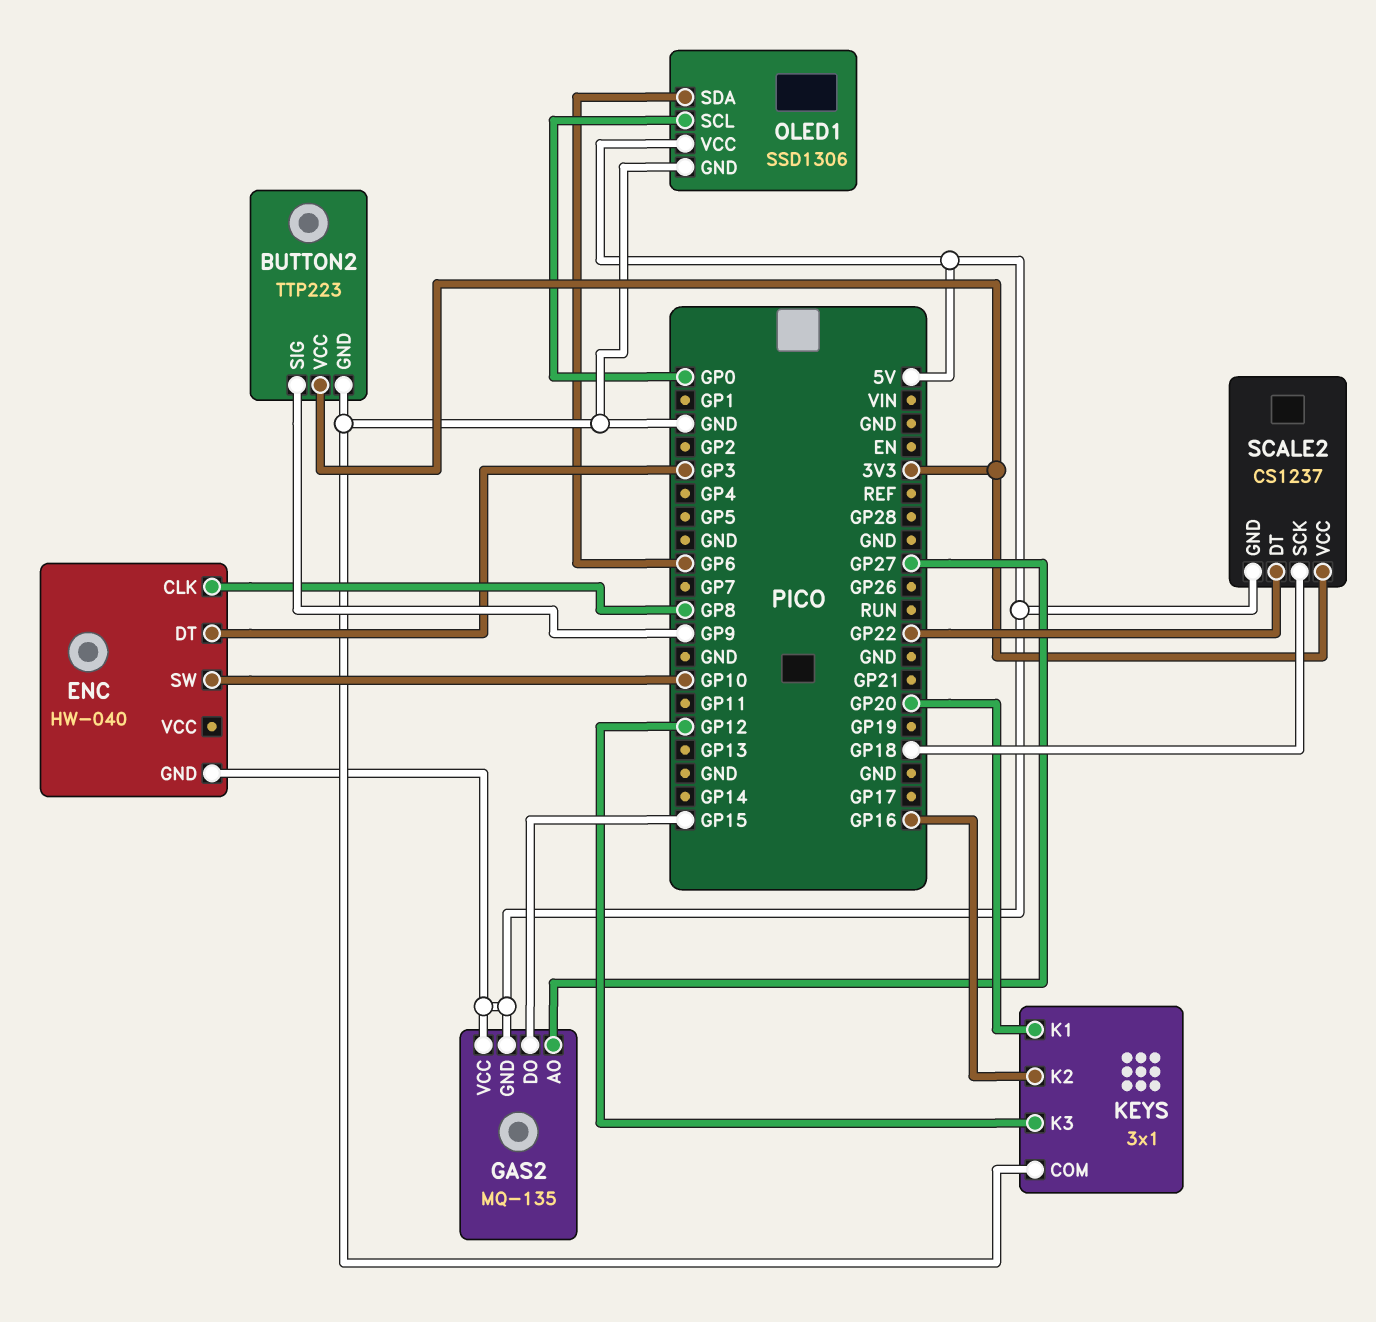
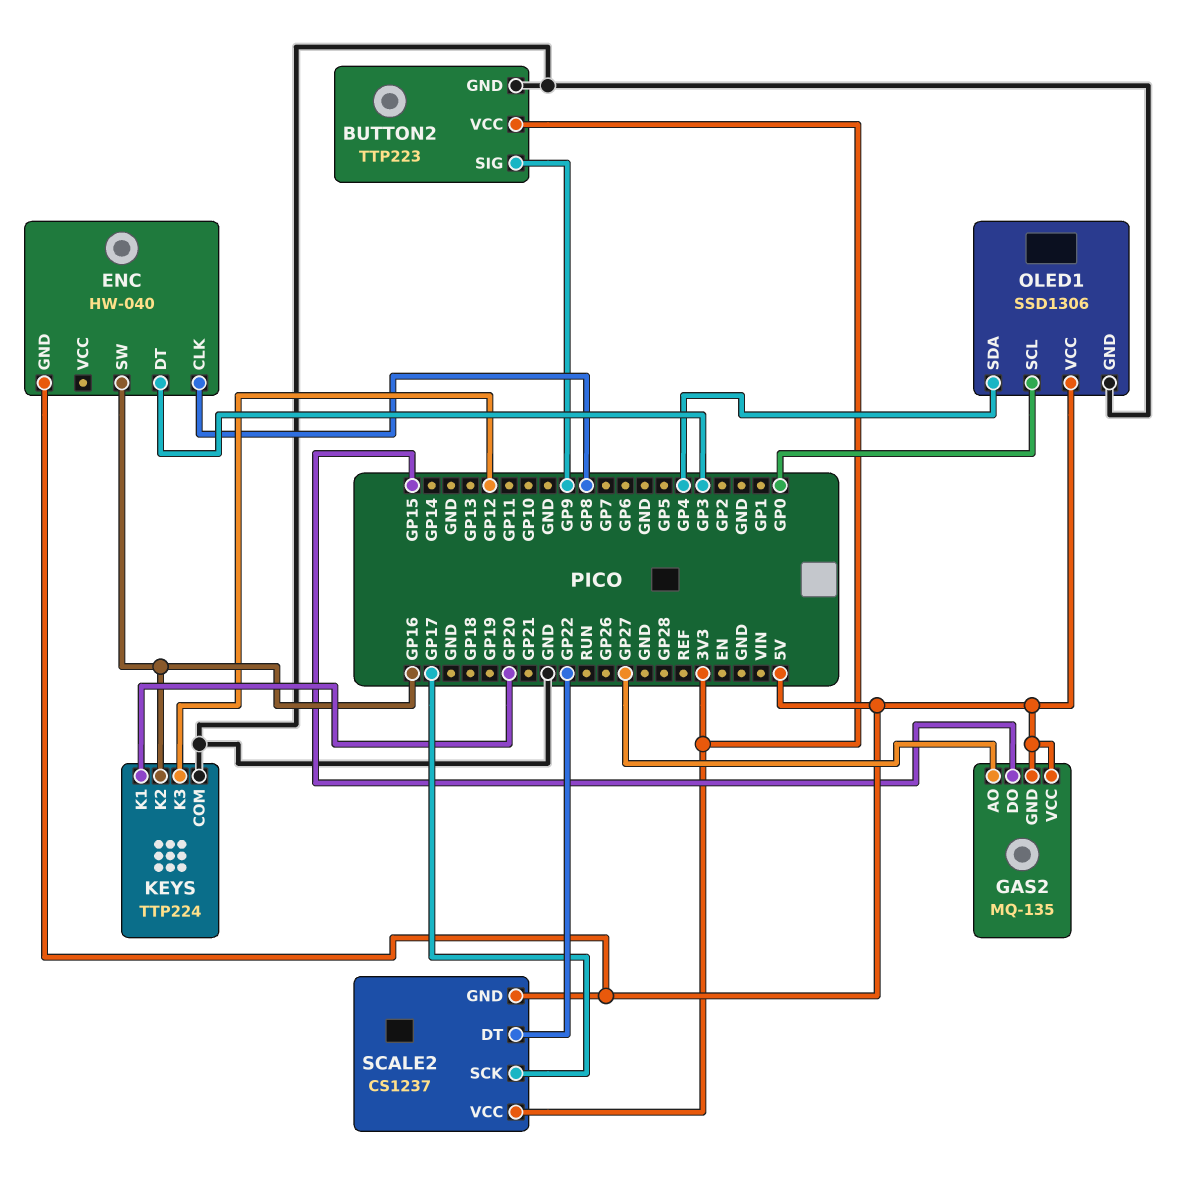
ENC pin SW: GP10 -> GP16
KEYS: 3x1 -> TTP224
OLED1 pin SDA: GP6 -> GP4
SCALE2 pin SCK: GP18 -> GP17

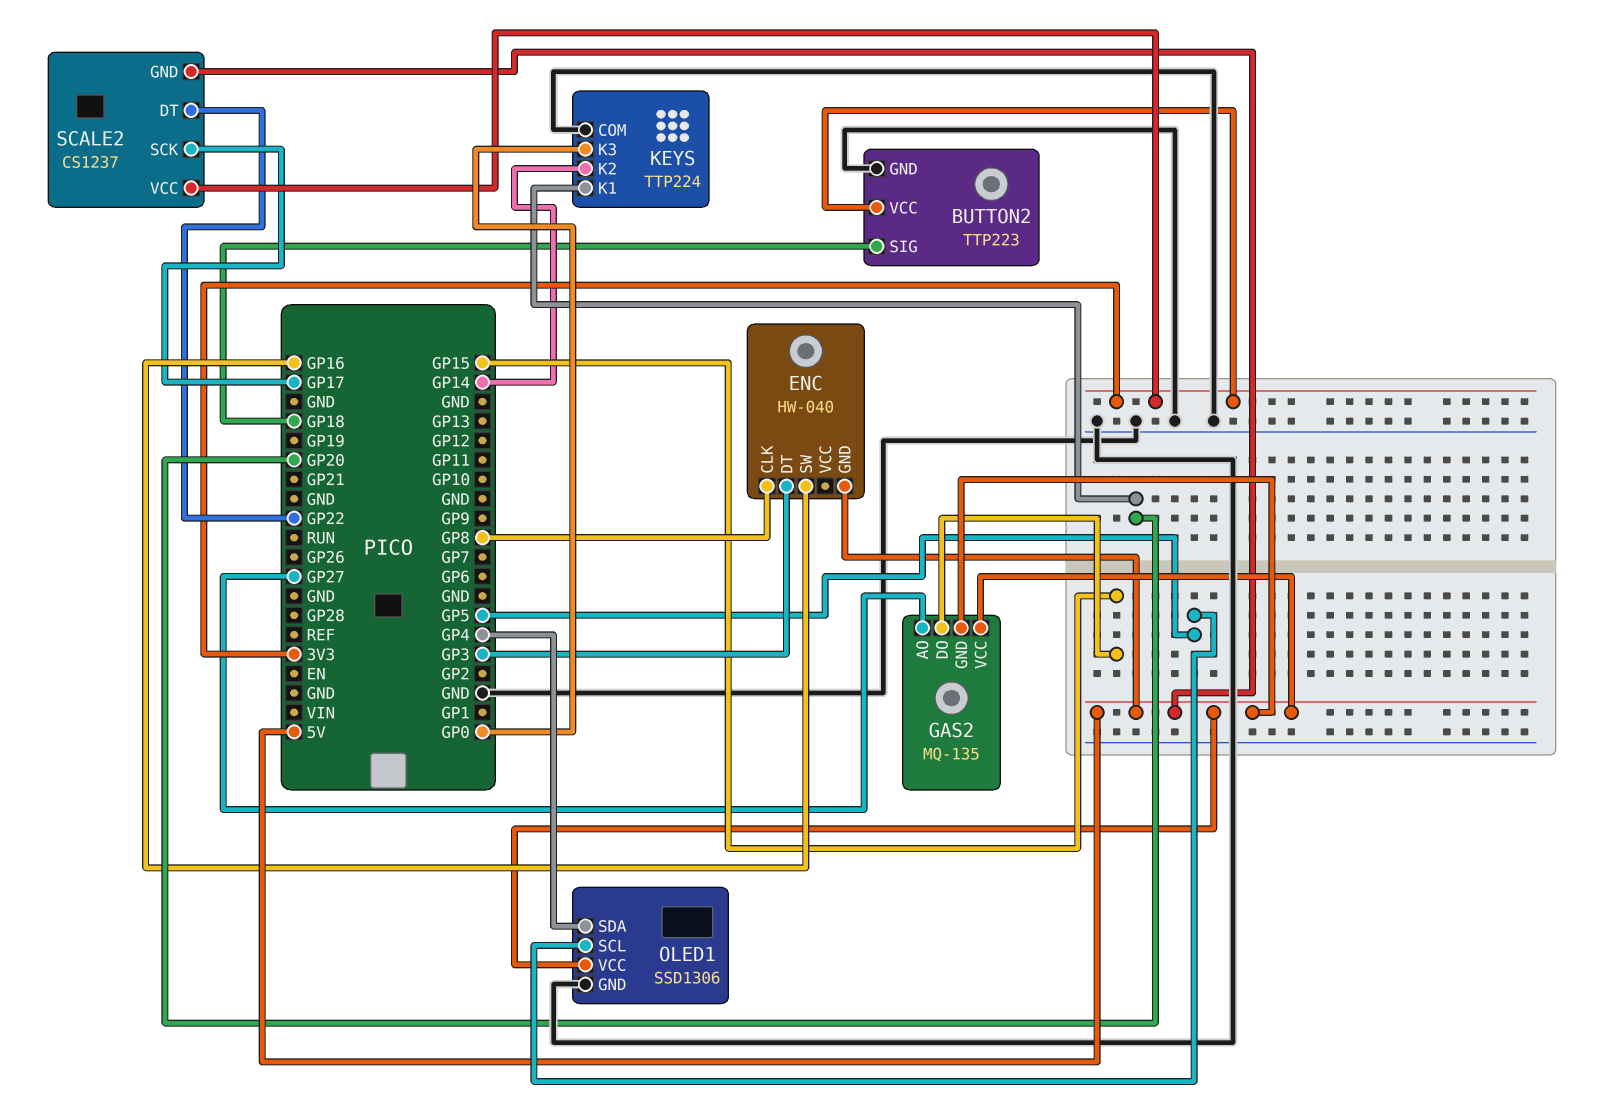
BUTTON2 pin SIG: GP9 -> GP18
KEYS pin K2: GP16 -> GP14
KEYS pin K3: GP12 -> GP0
OLED1 pin SCL: GP0 -> GP5

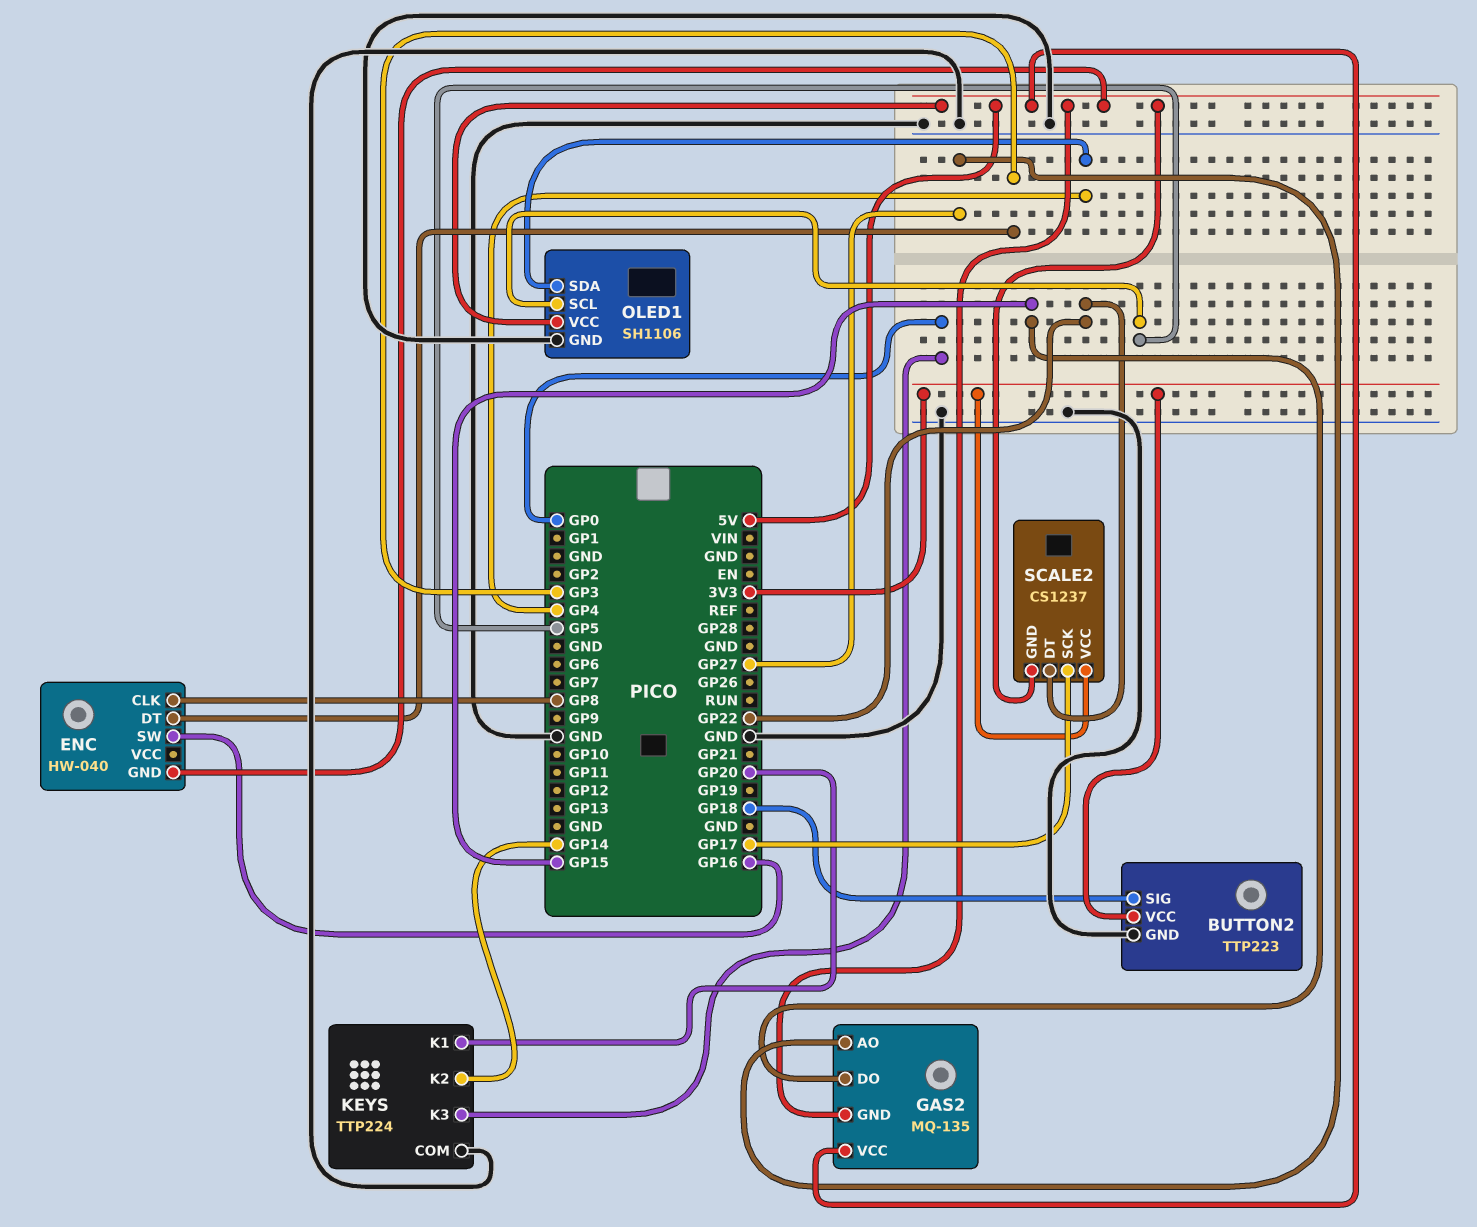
OLED1: SSD1306 -> SH1106

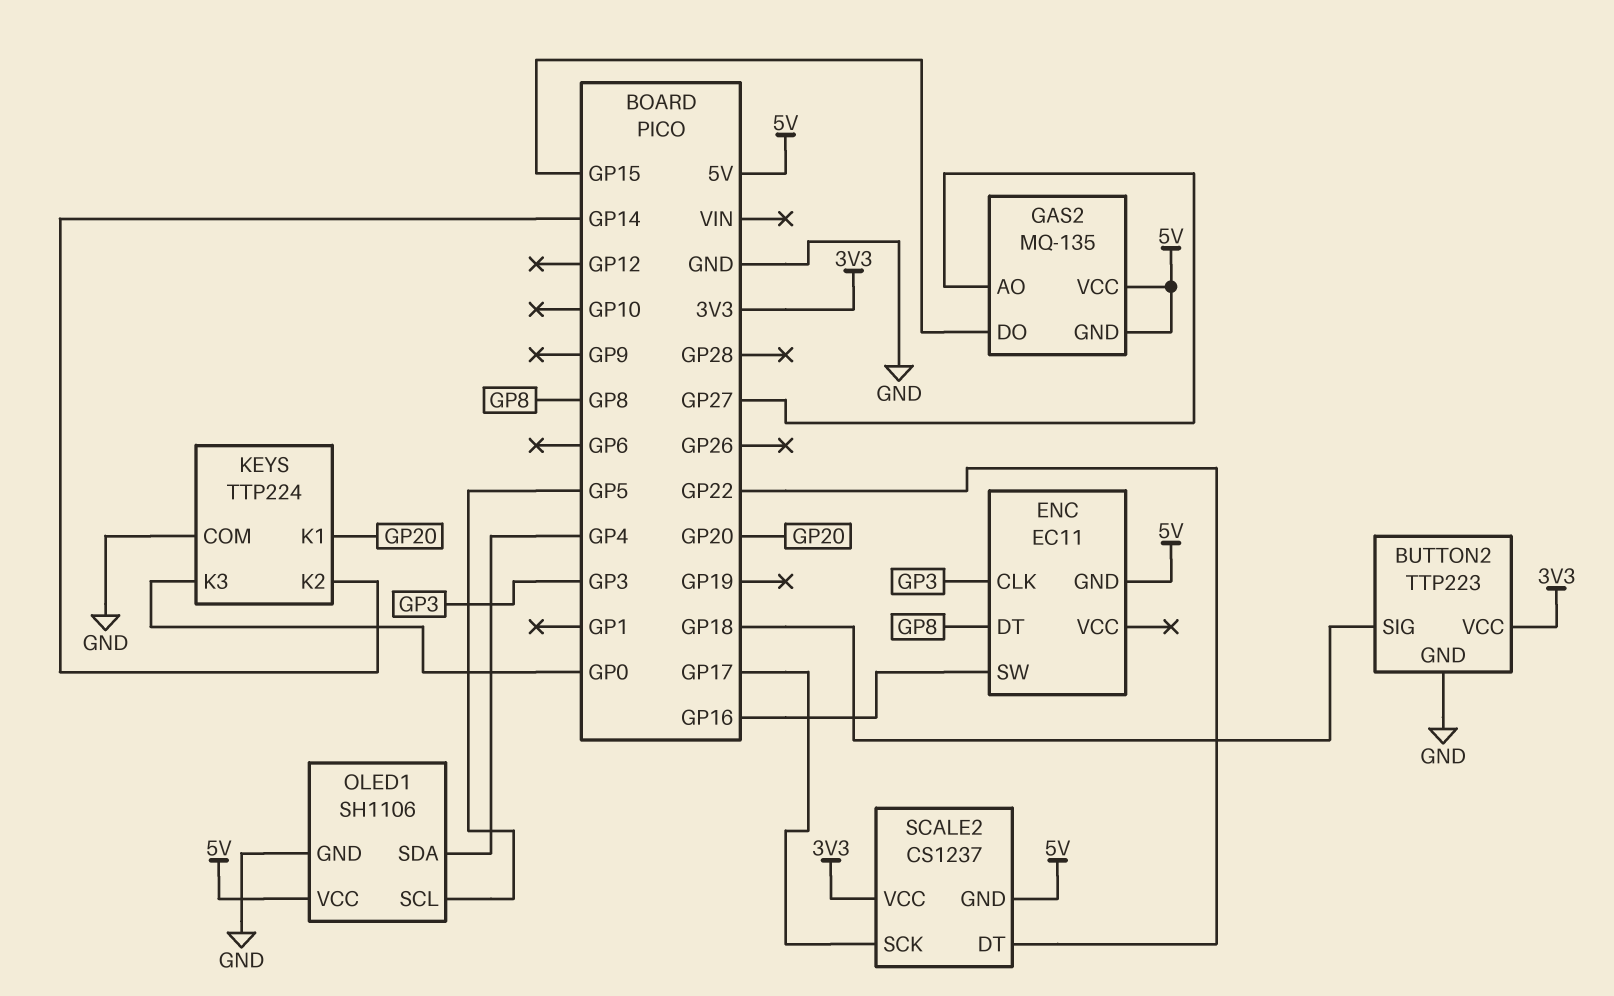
ENC: HW-040 -> EC11
ENC pin CLK: GP8 -> GP3
ENC pin DT: GP3 -> GP8

